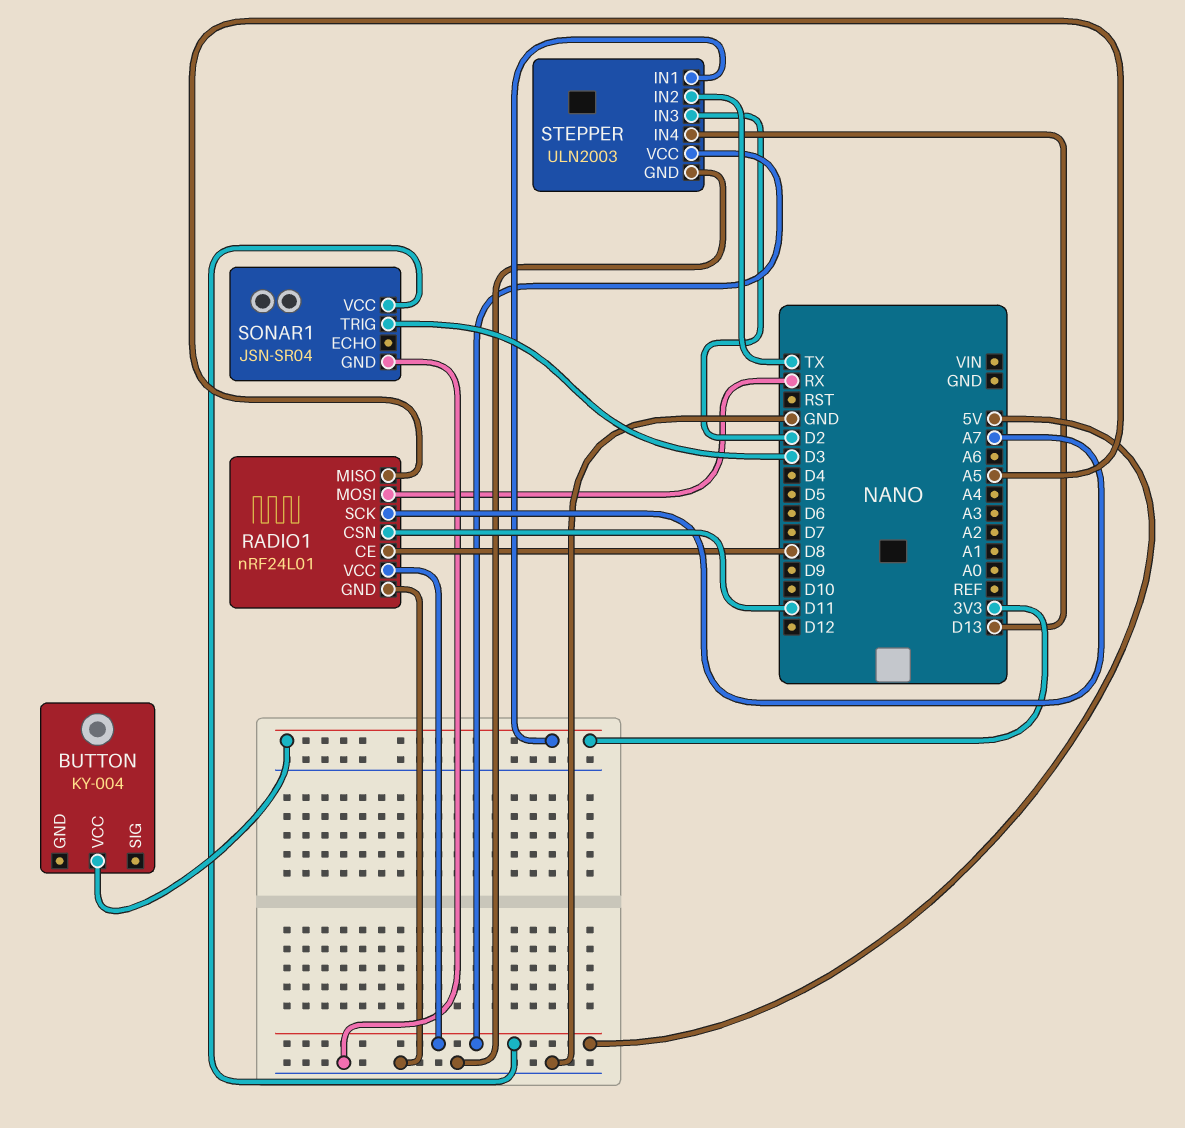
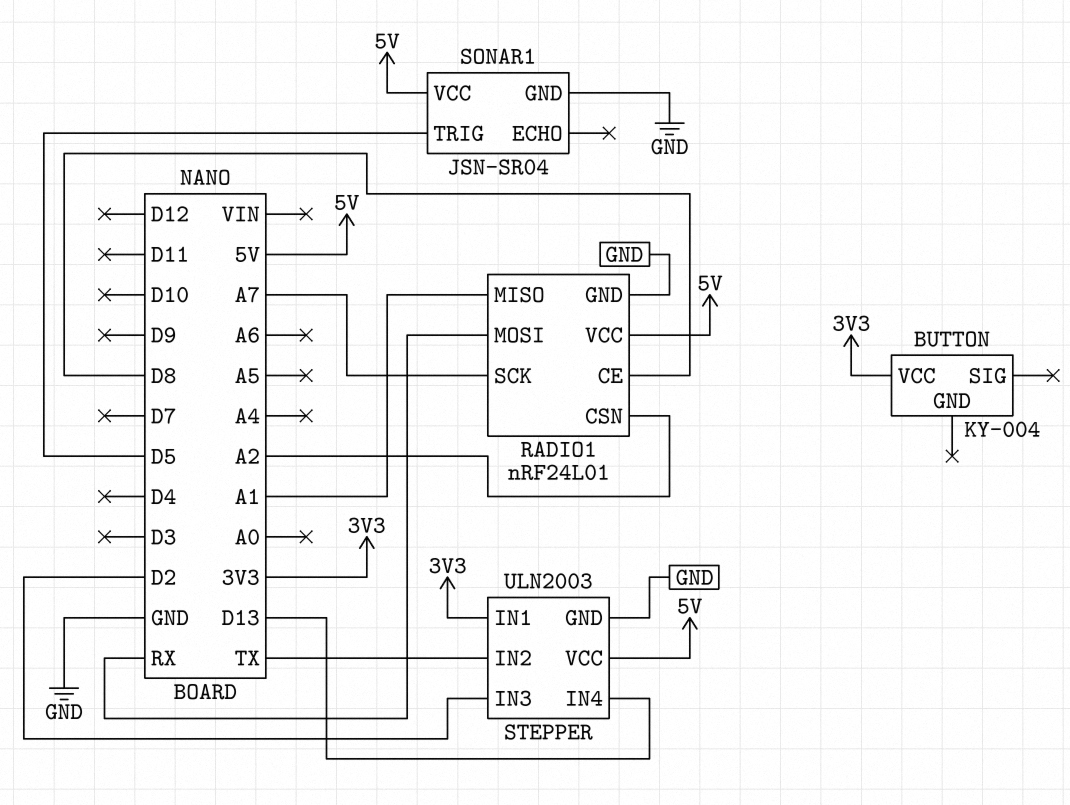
RADIO1 pin CSN: D11 -> A2
RADIO1 pin MISO: A5 -> A1
SONAR1 pin TRIG: D3 -> D5

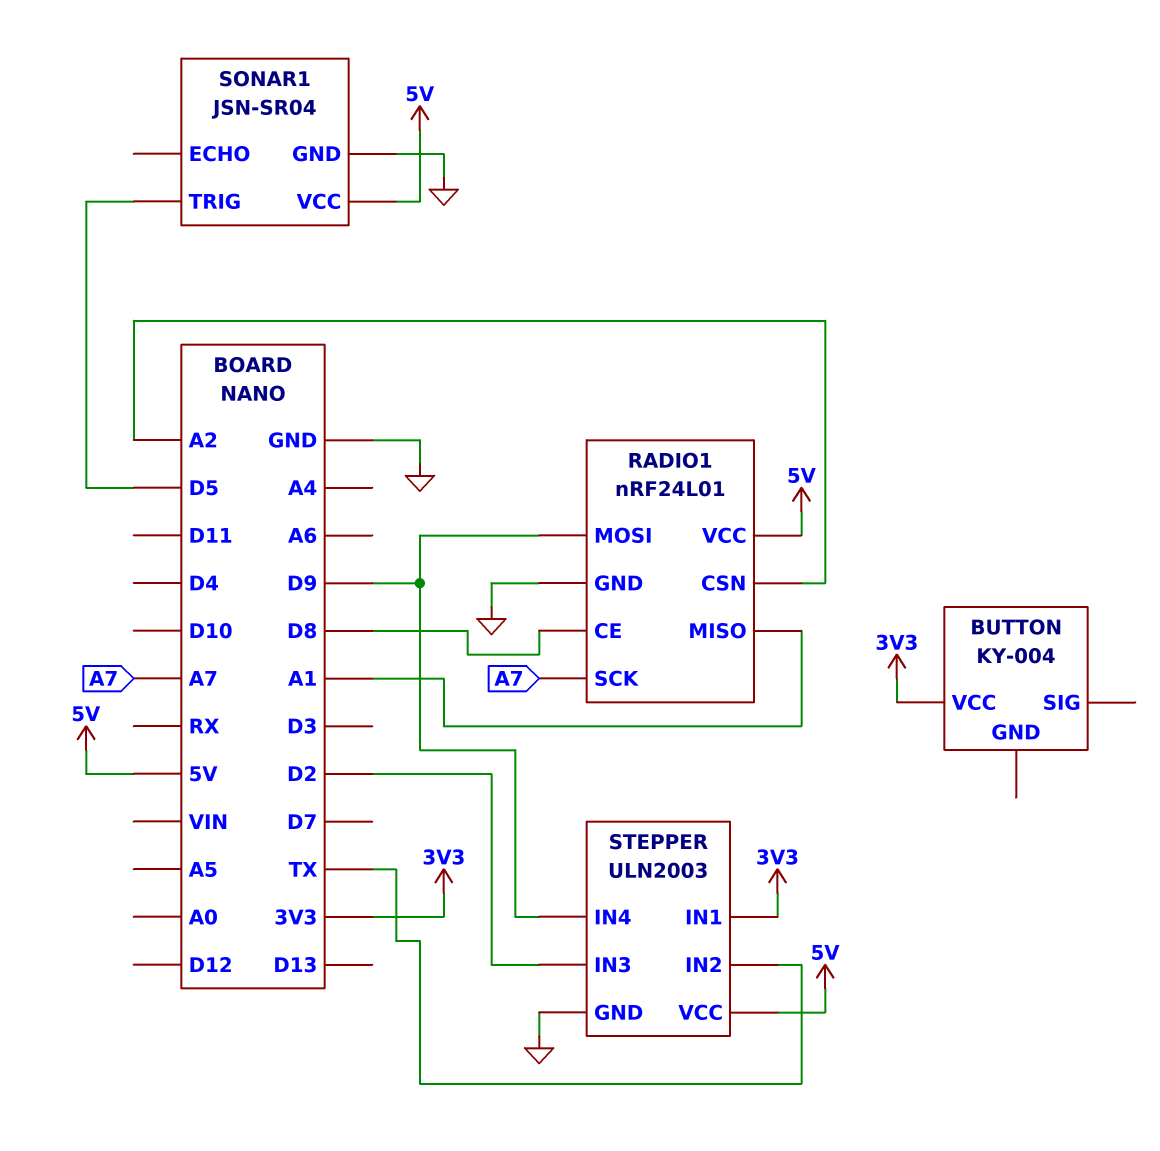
RADIO1 pin MOSI: RX -> D9
STEPPER pin IN4: D13 -> D9

